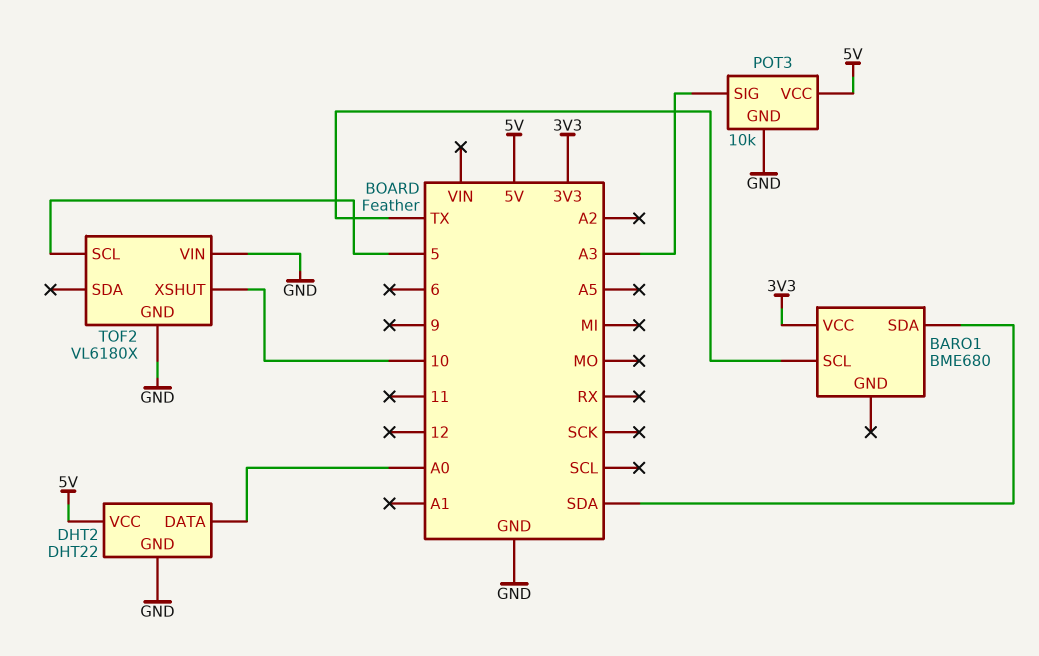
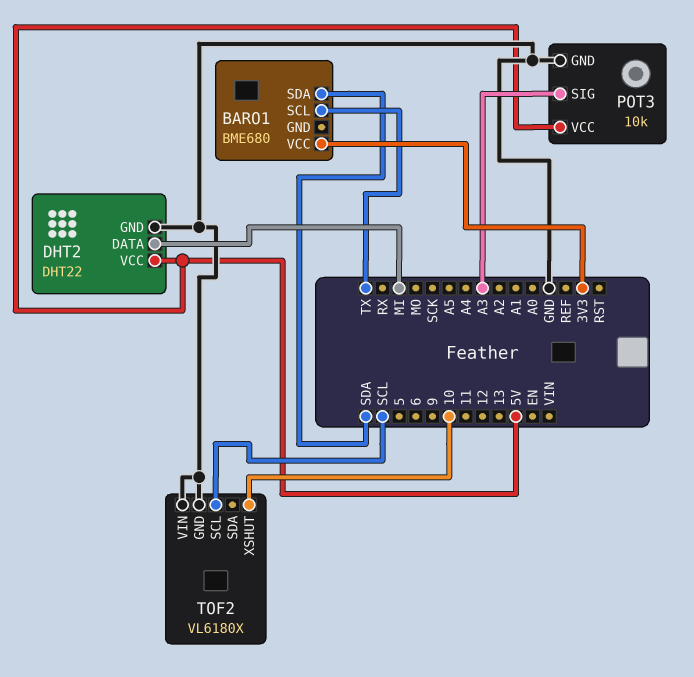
DHT2 pin DATA: A0 -> MI
TOF2 pin SCL: 5 -> SCL

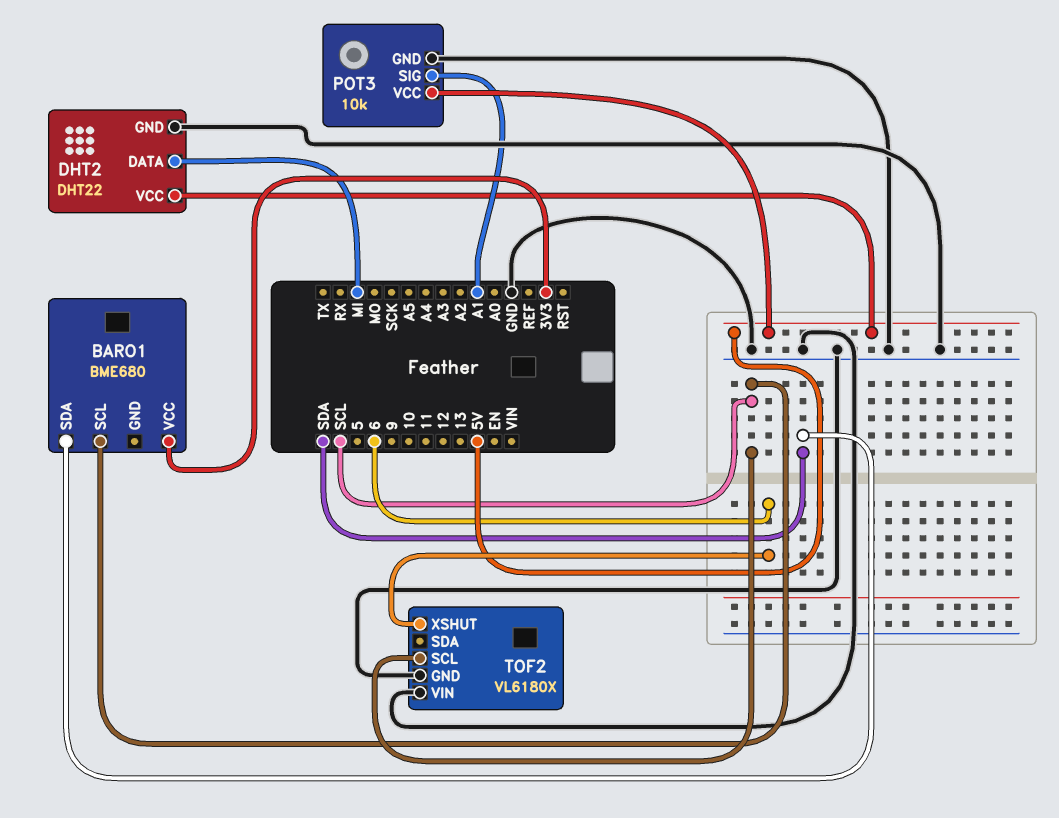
BARO1 pin SCL: TX -> SCL
POT3 pin SIG: A3 -> A1
TOF2 pin XSHUT: 10 -> 6

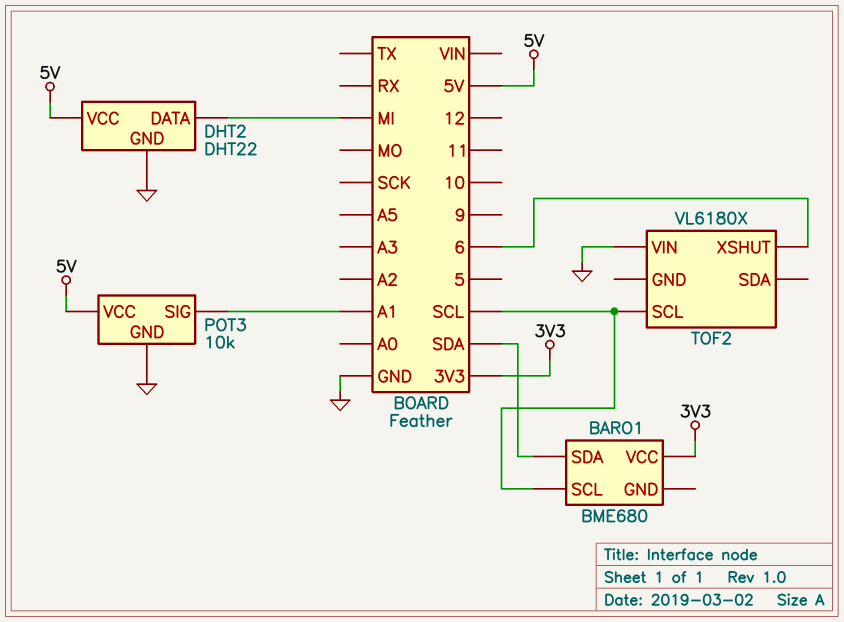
TOF2 pin GND: GND -> none

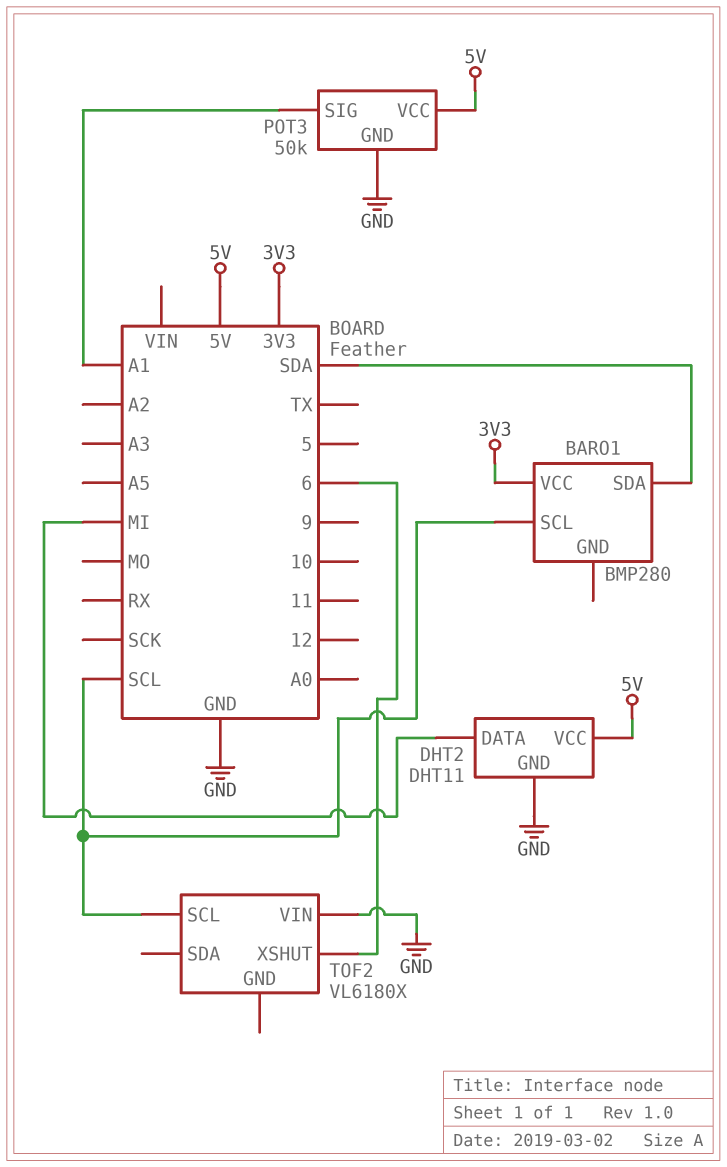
BARO1: BME680 -> BMP280
DHT2: DHT22 -> DHT11
POT3: 10k -> 50k

